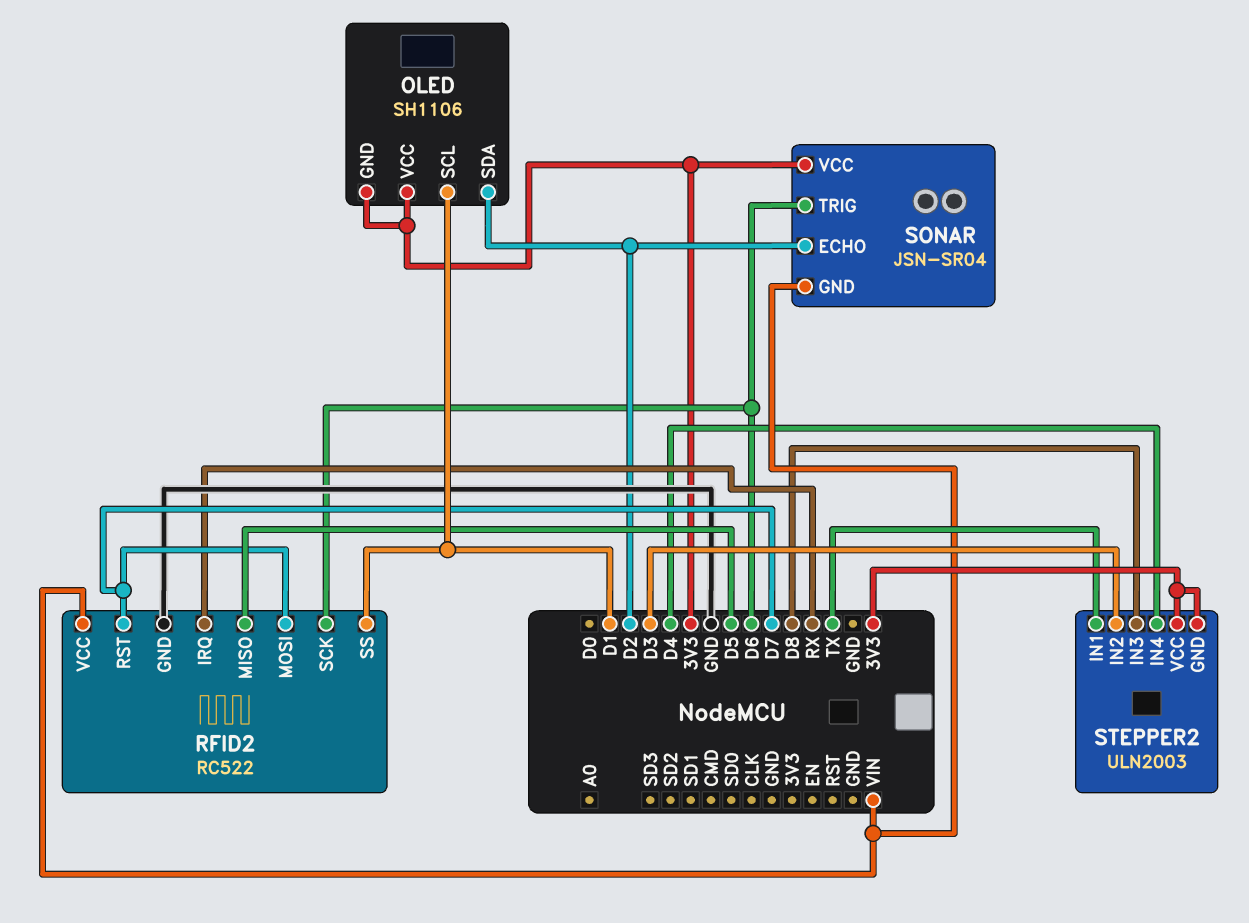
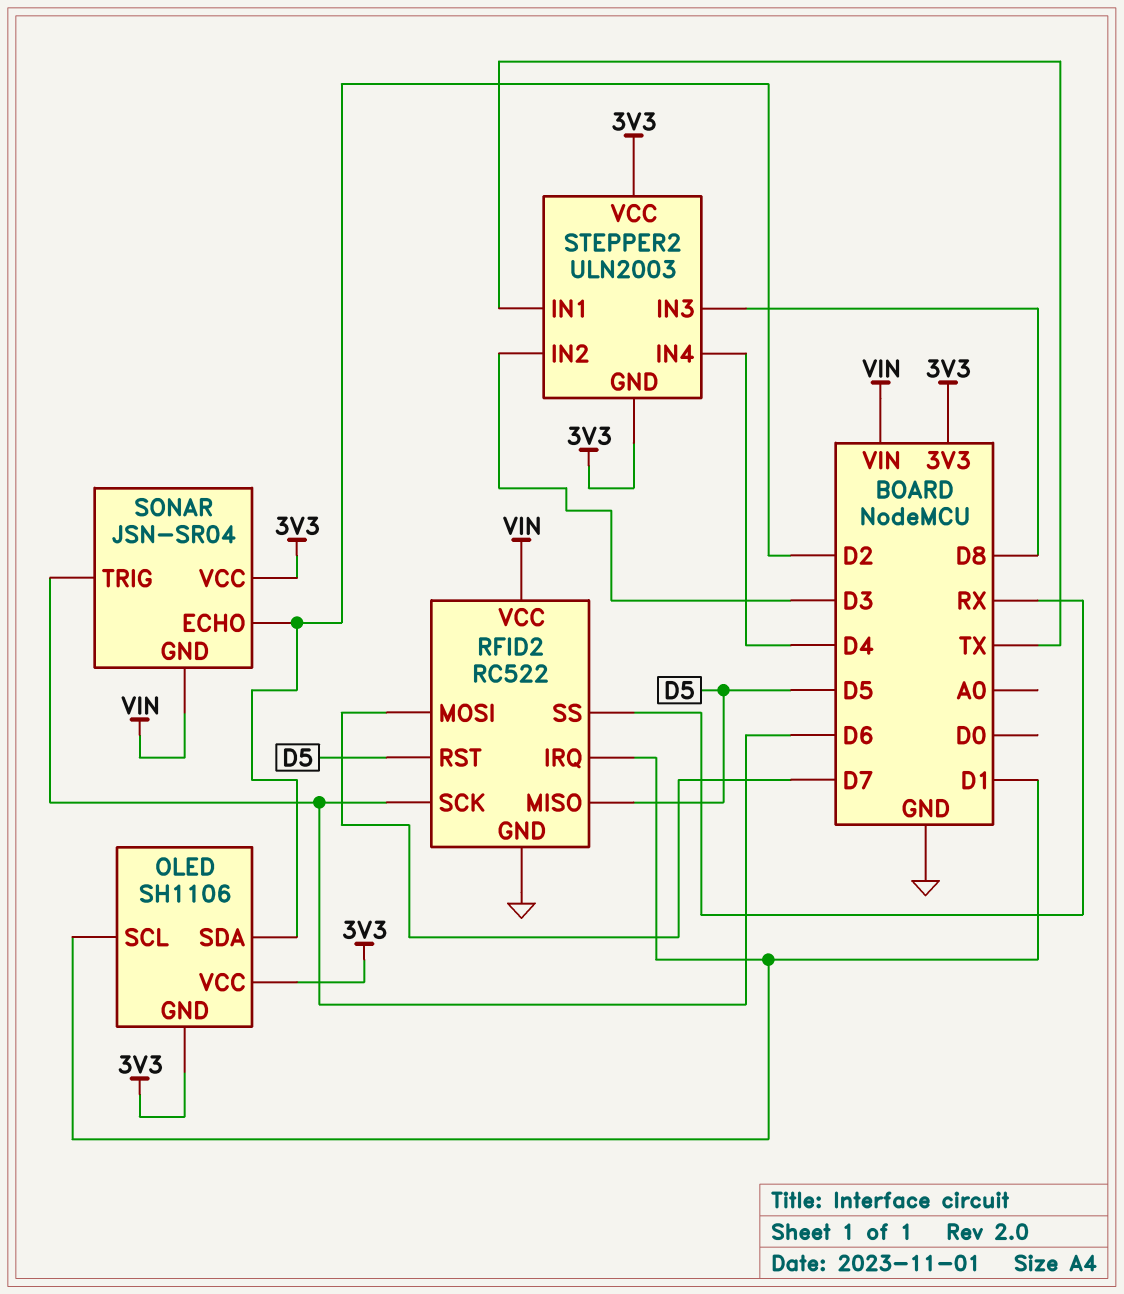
RFID2 pin IRQ: RX -> D1
RFID2 pin RST: D7 -> D5
RFID2 pin SS: D1 -> RX

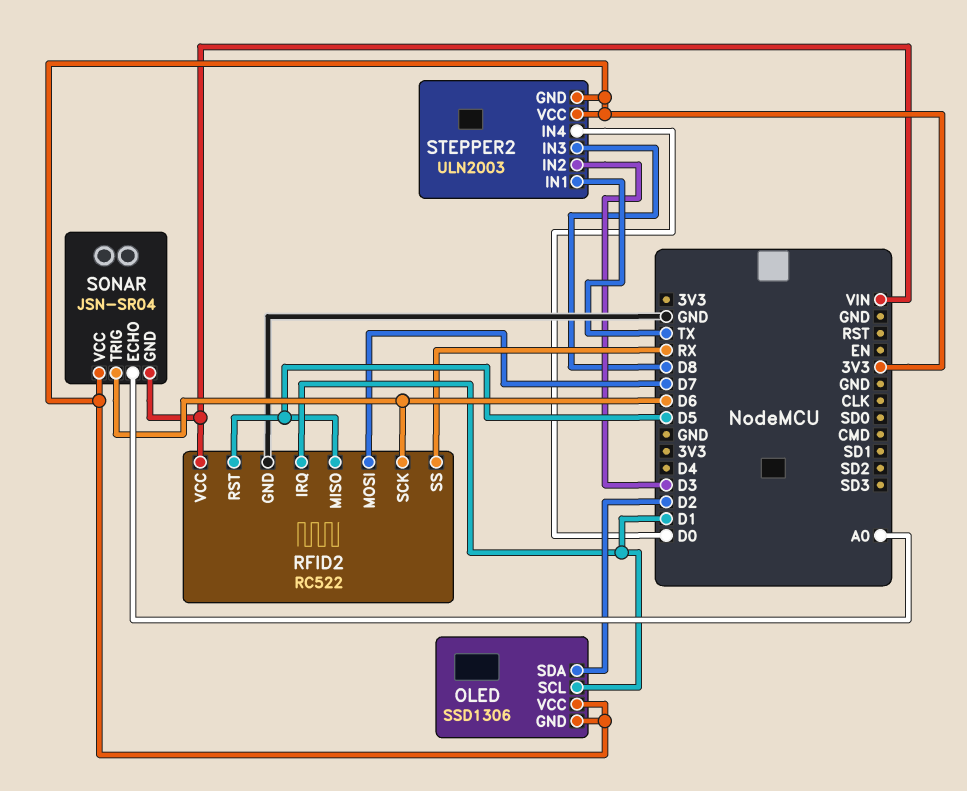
OLED: SH1106 -> SSD1306
SONAR pin ECHO: D2 -> A0
STEPPER2 pin IN4: D4 -> D0

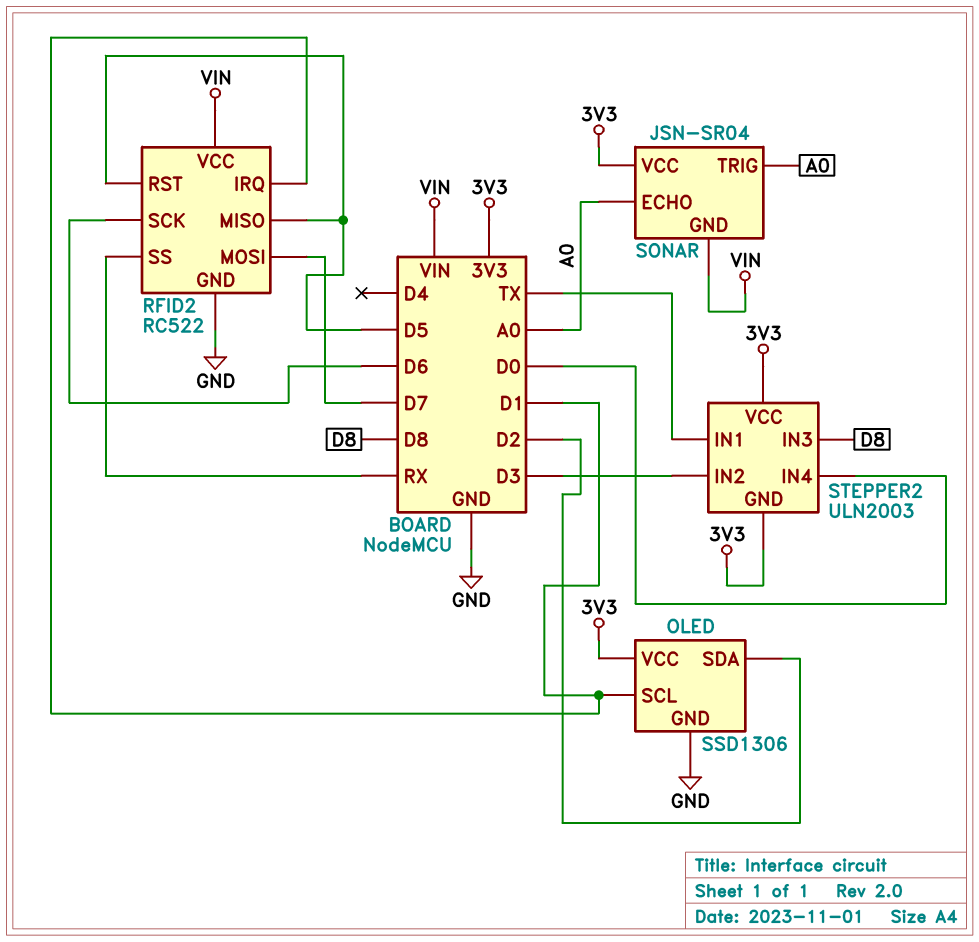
OLED pin GND: 3V3 -> GND
SONAR pin TRIG: D6 -> A0

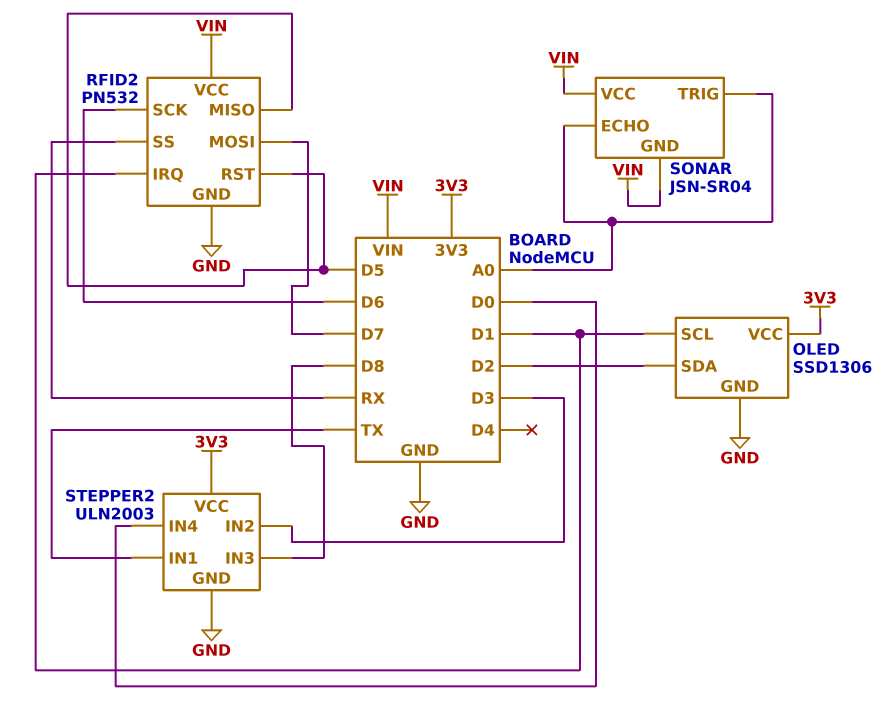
RFID2: RC522 -> PN532
SONAR pin VCC: 3V3 -> VIN
STEPPER2 pin GND: 3V3 -> GND

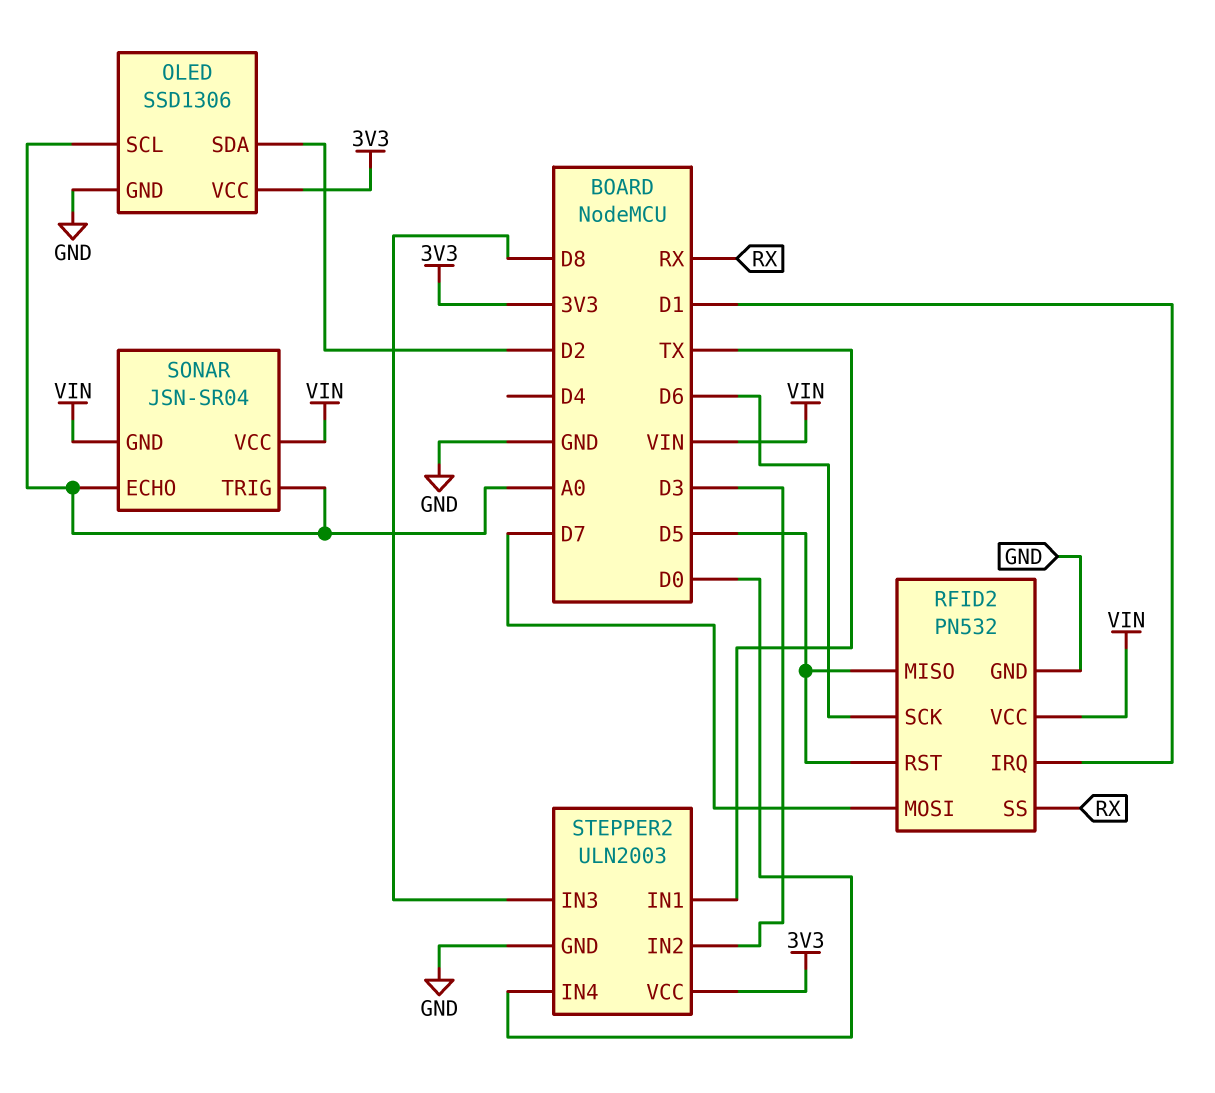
OLED pin SCL: D1 -> A0

